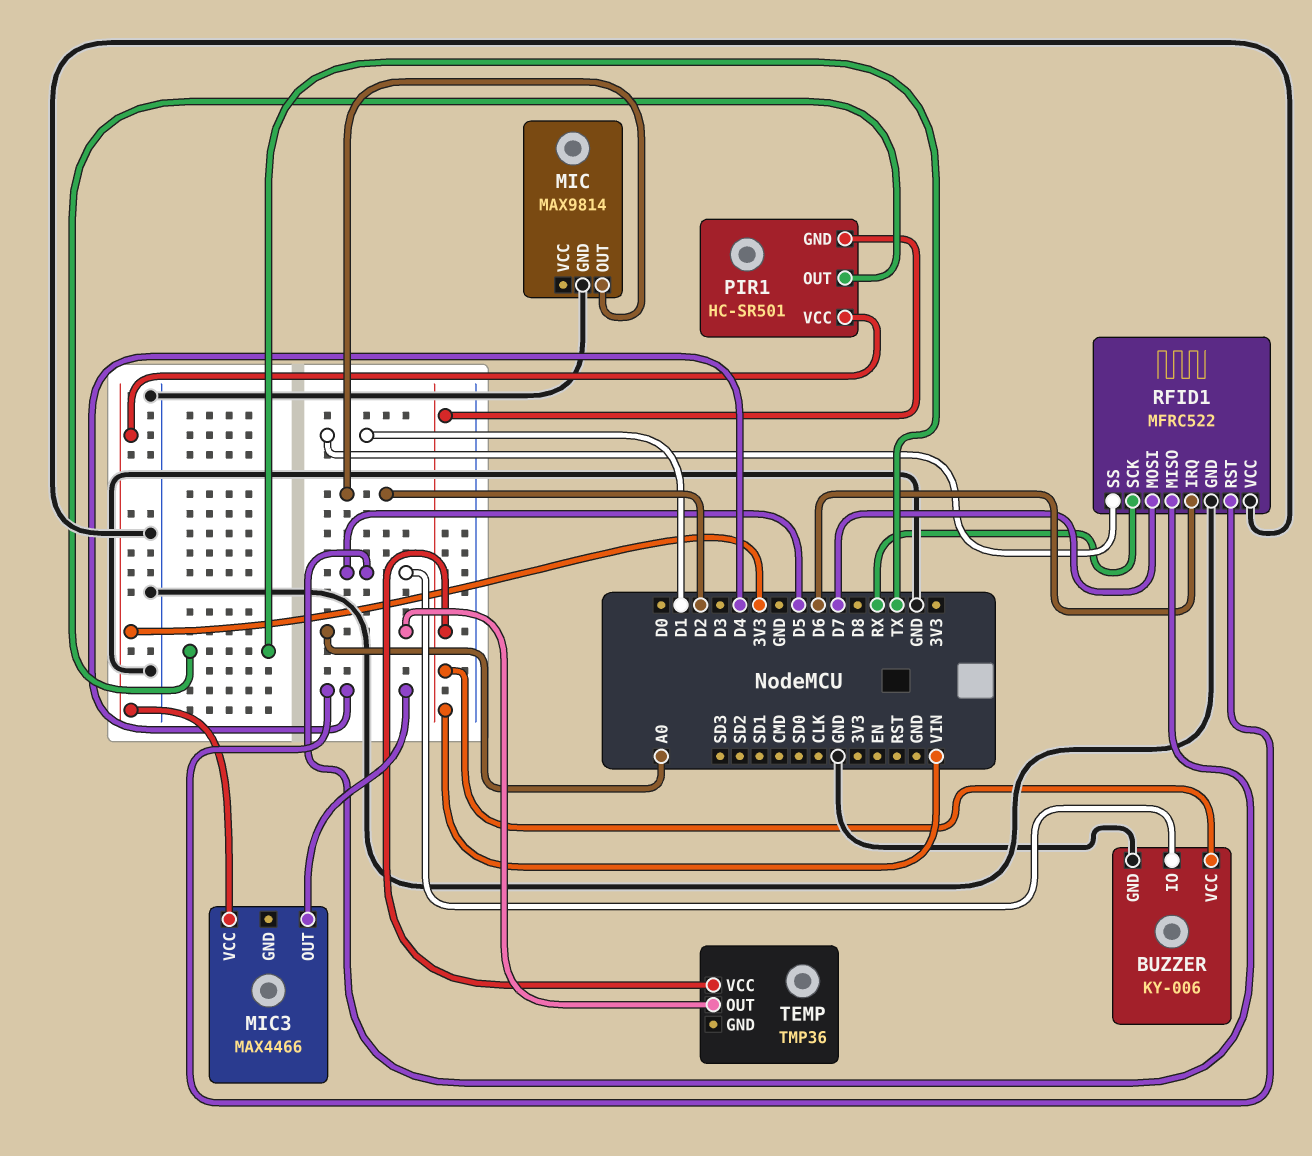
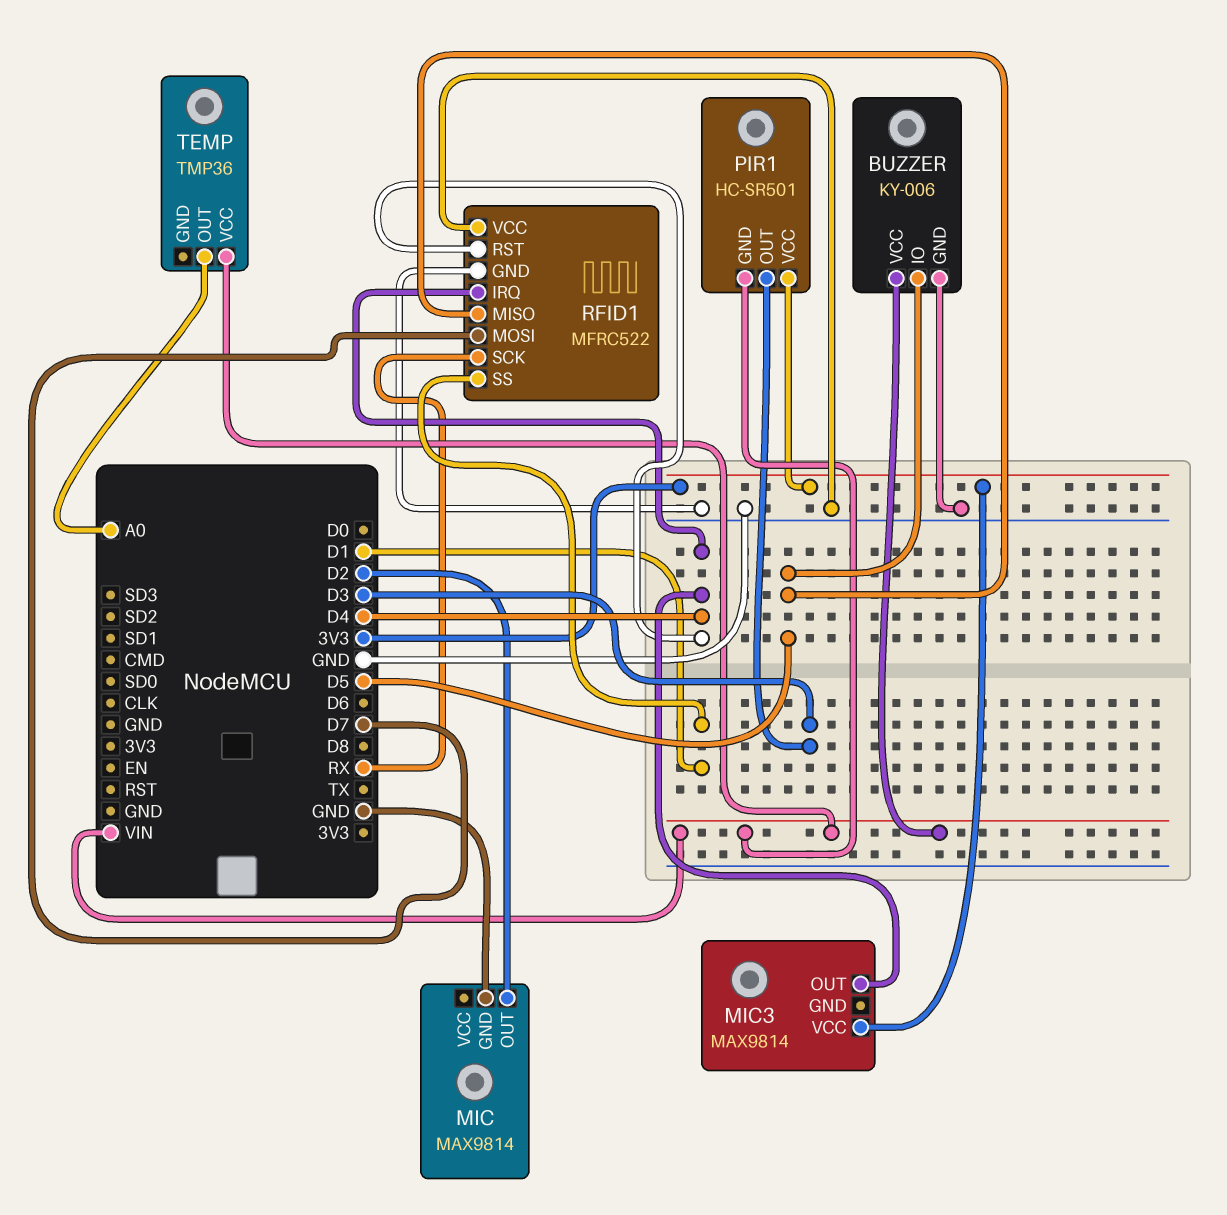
MIC3: MAX4466 -> MAX9814
PIR1 pin OUT: TX -> D3
RFID1 pin IRQ: D6 -> D4

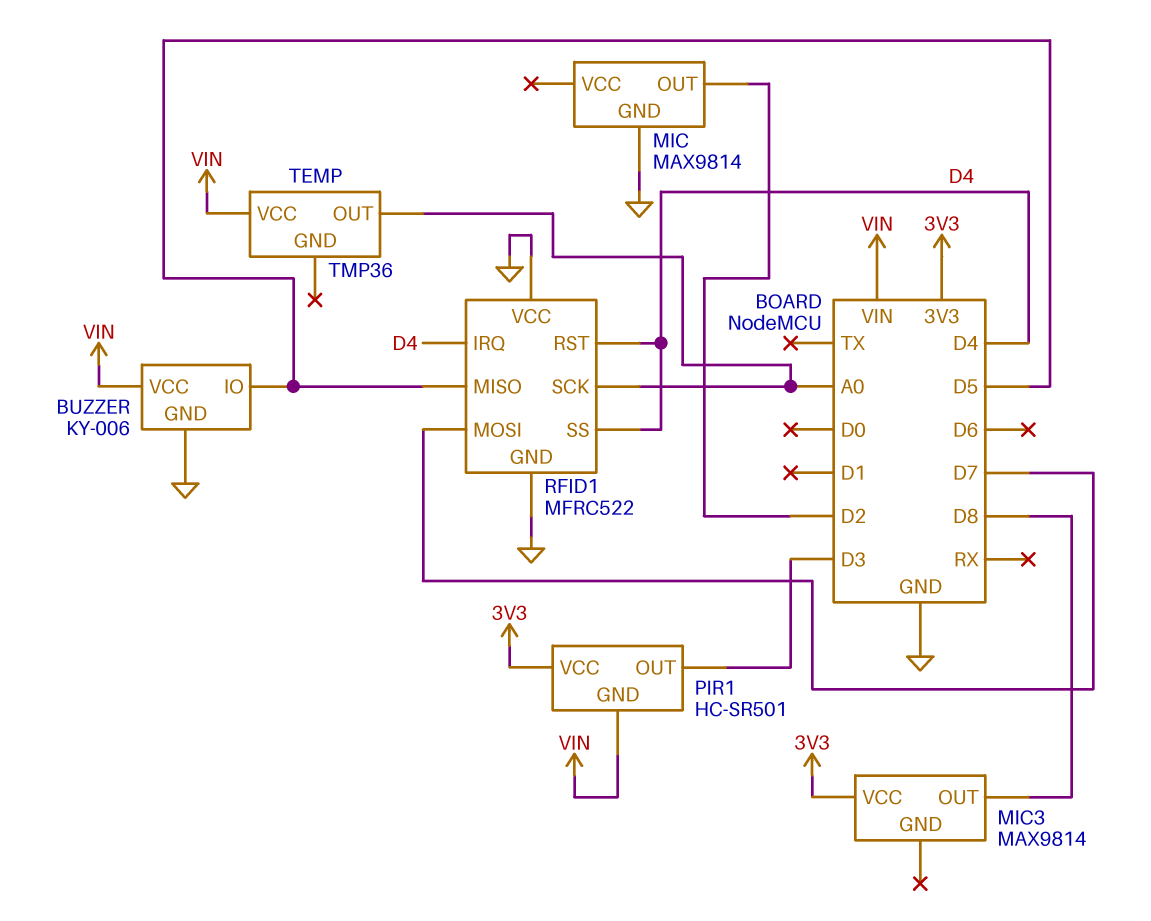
MIC3 pin OUT: D4 -> D8
RFID1 pin SCK: RX -> A0
RFID1 pin SS: D1 -> D4

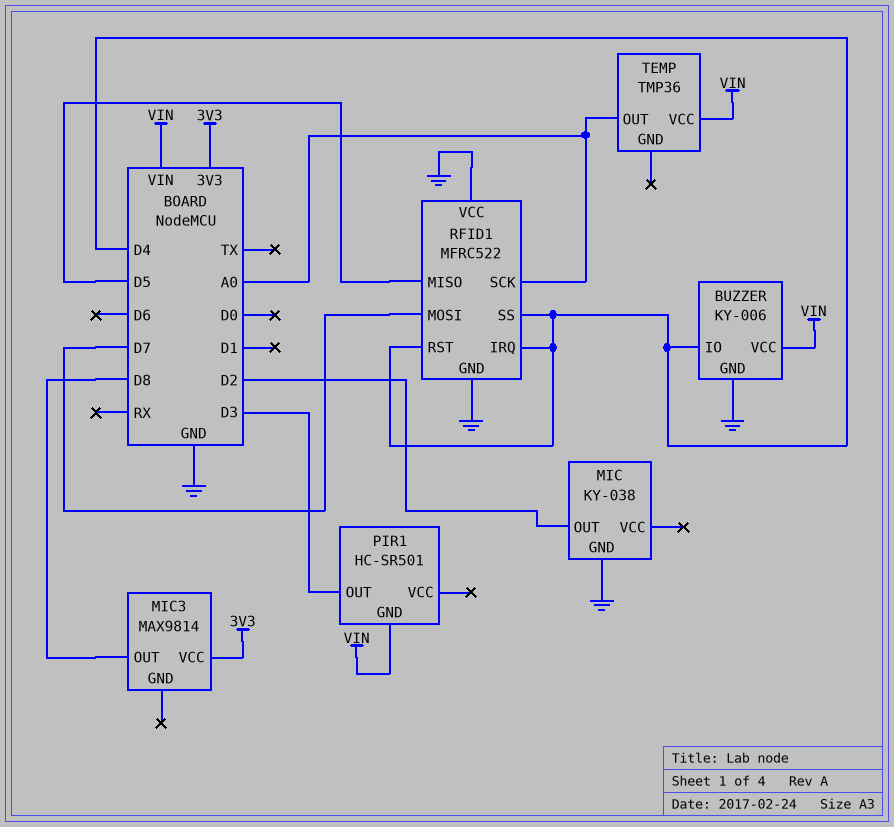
BUZZER pin IO: D5 -> D4
MIC: MAX9814 -> KY-038
PIR1 pin VCC: 3V3 -> none

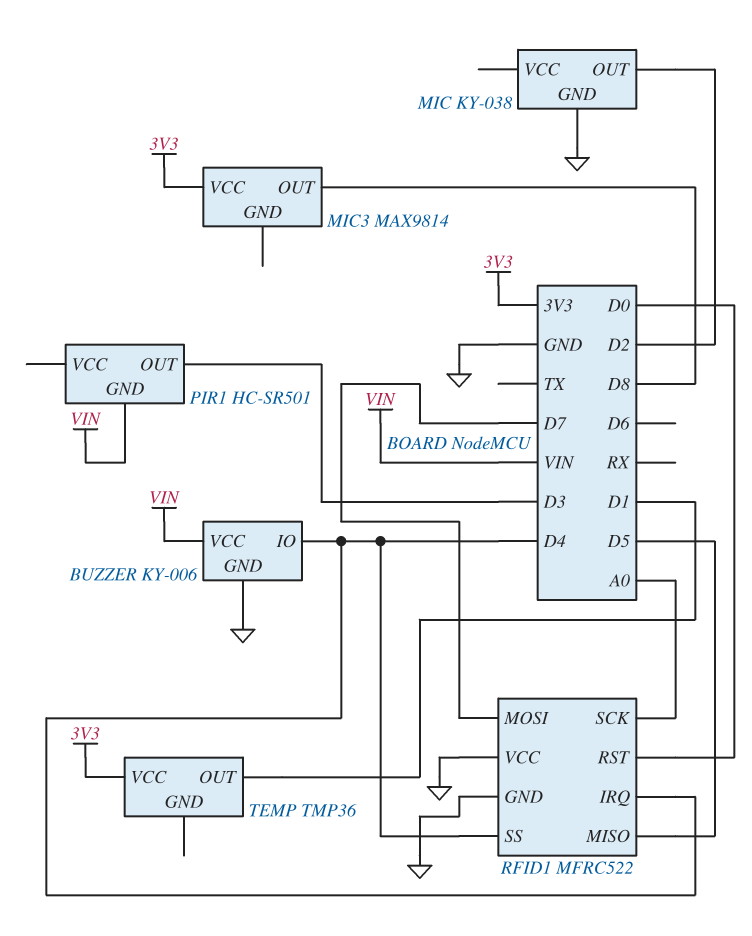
RFID1 pin RST: D4 -> D0
TEMP pin OUT: A0 -> D1
TEMP pin VCC: VIN -> 3V3

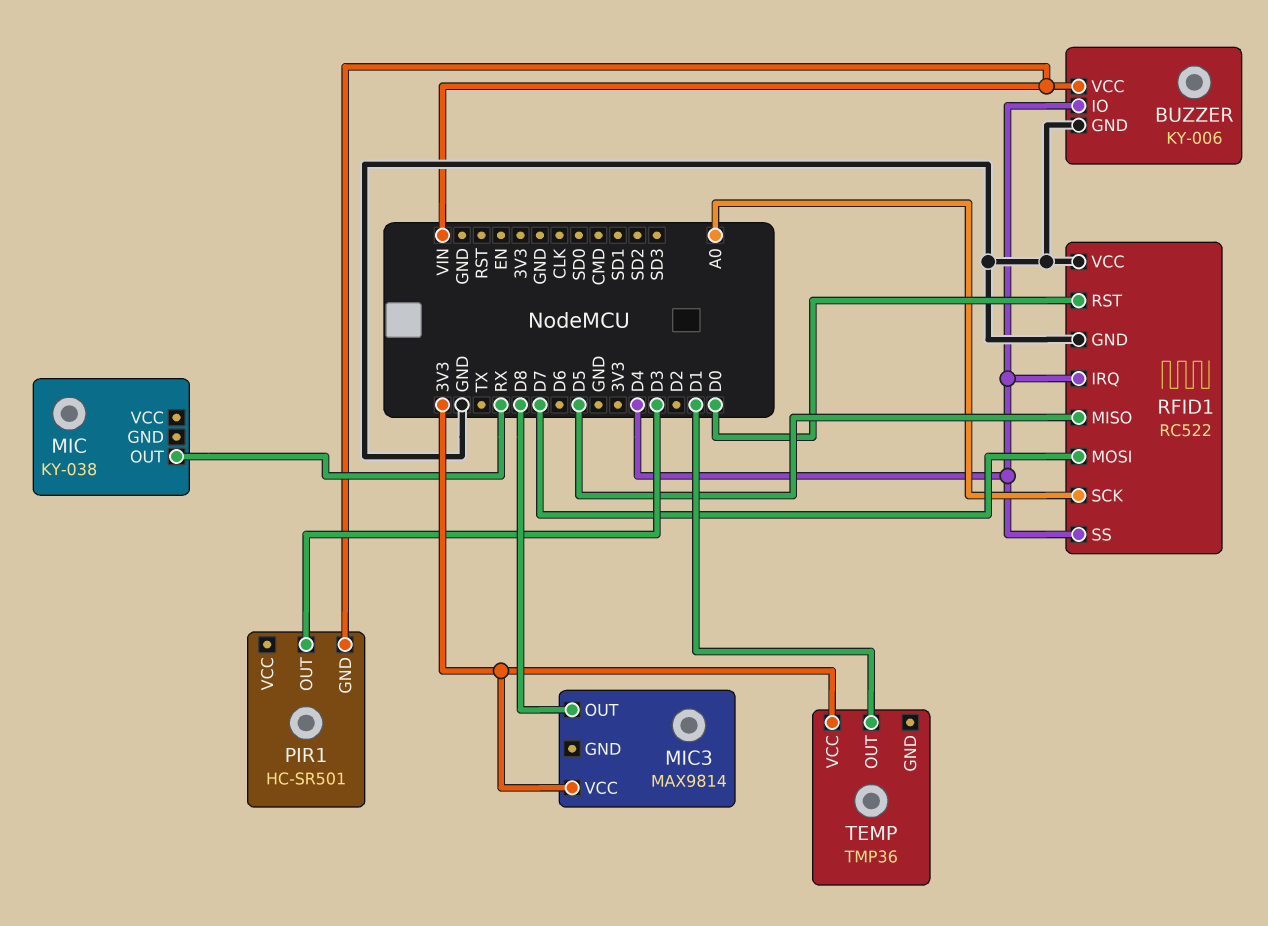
MIC pin GND: GND -> none
MIC pin OUT: D2 -> RX
RFID1: MFRC522 -> RC522

